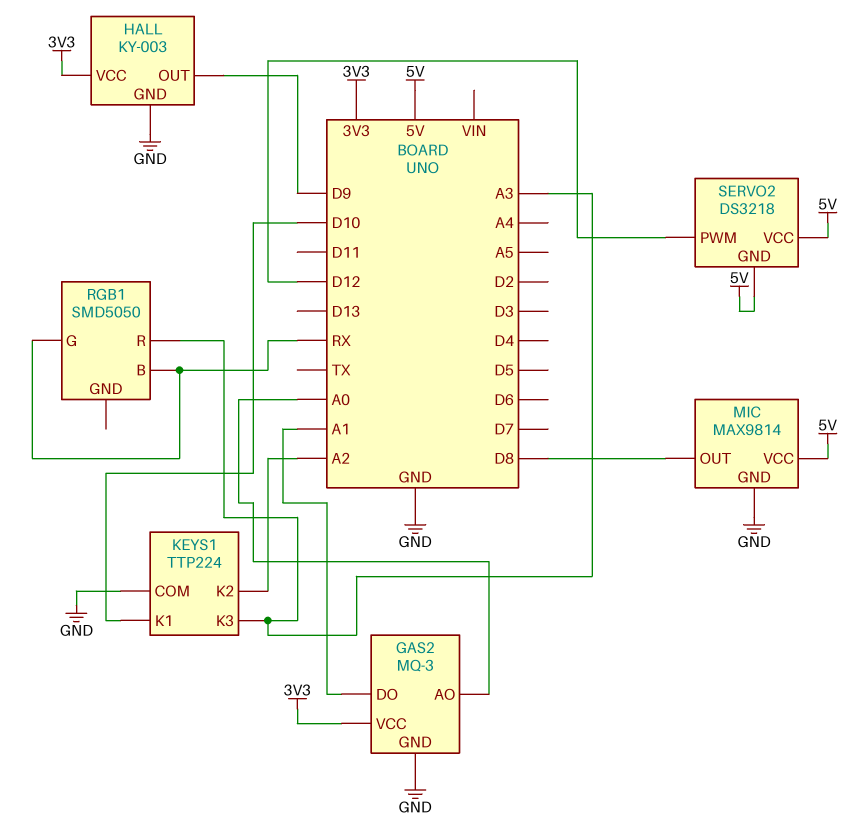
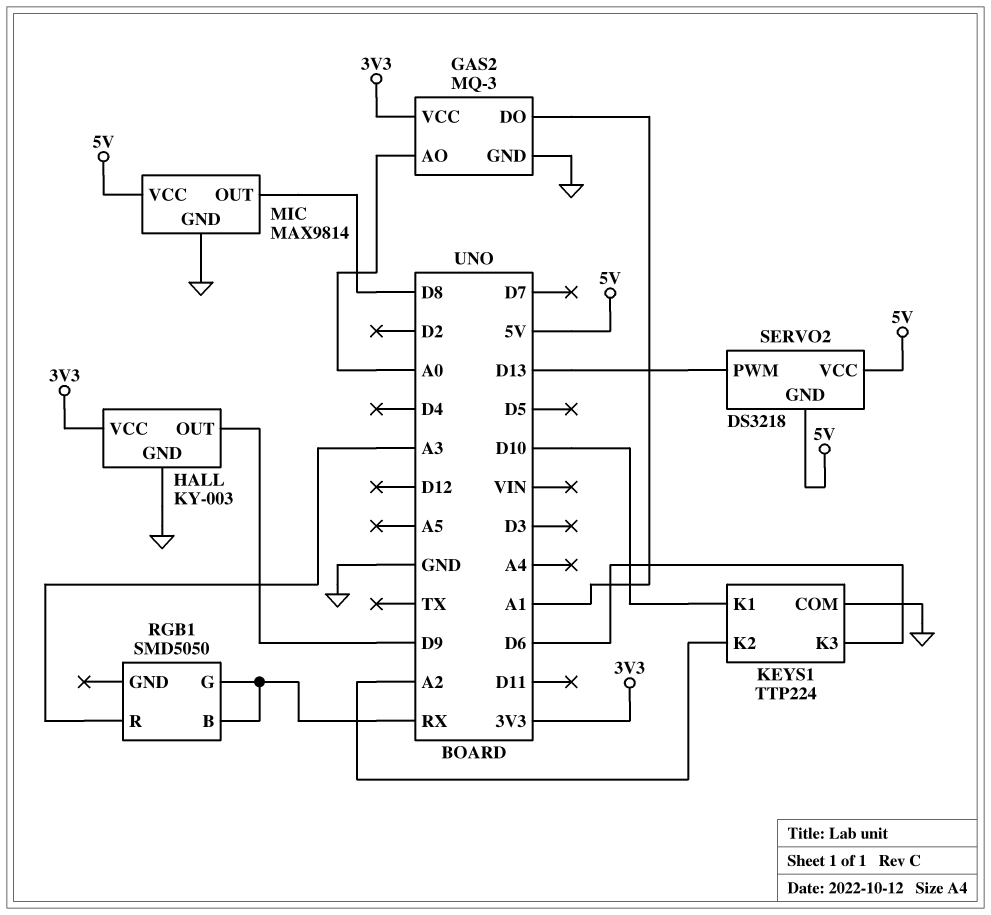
KEYS1 pin K3: A3 -> D6
SERVO2 pin PWM: D12 -> D13

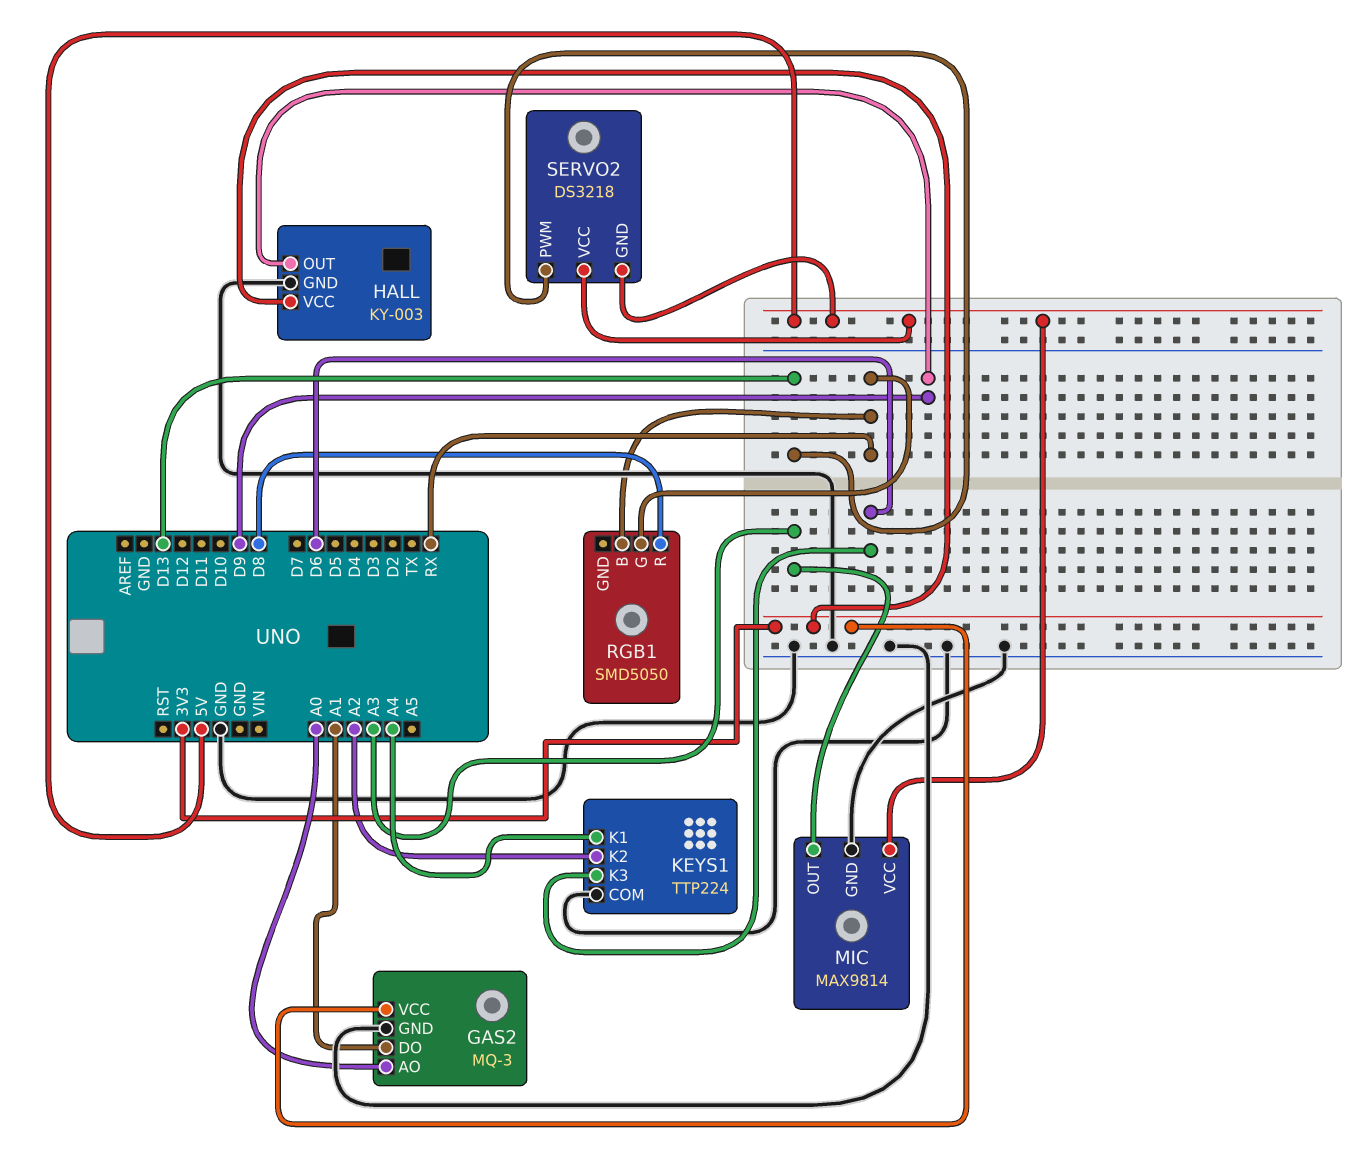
KEYS1 pin K1: D10 -> A4
MIC pin OUT: D8 -> A3
RGB1 pin R: A3 -> D8

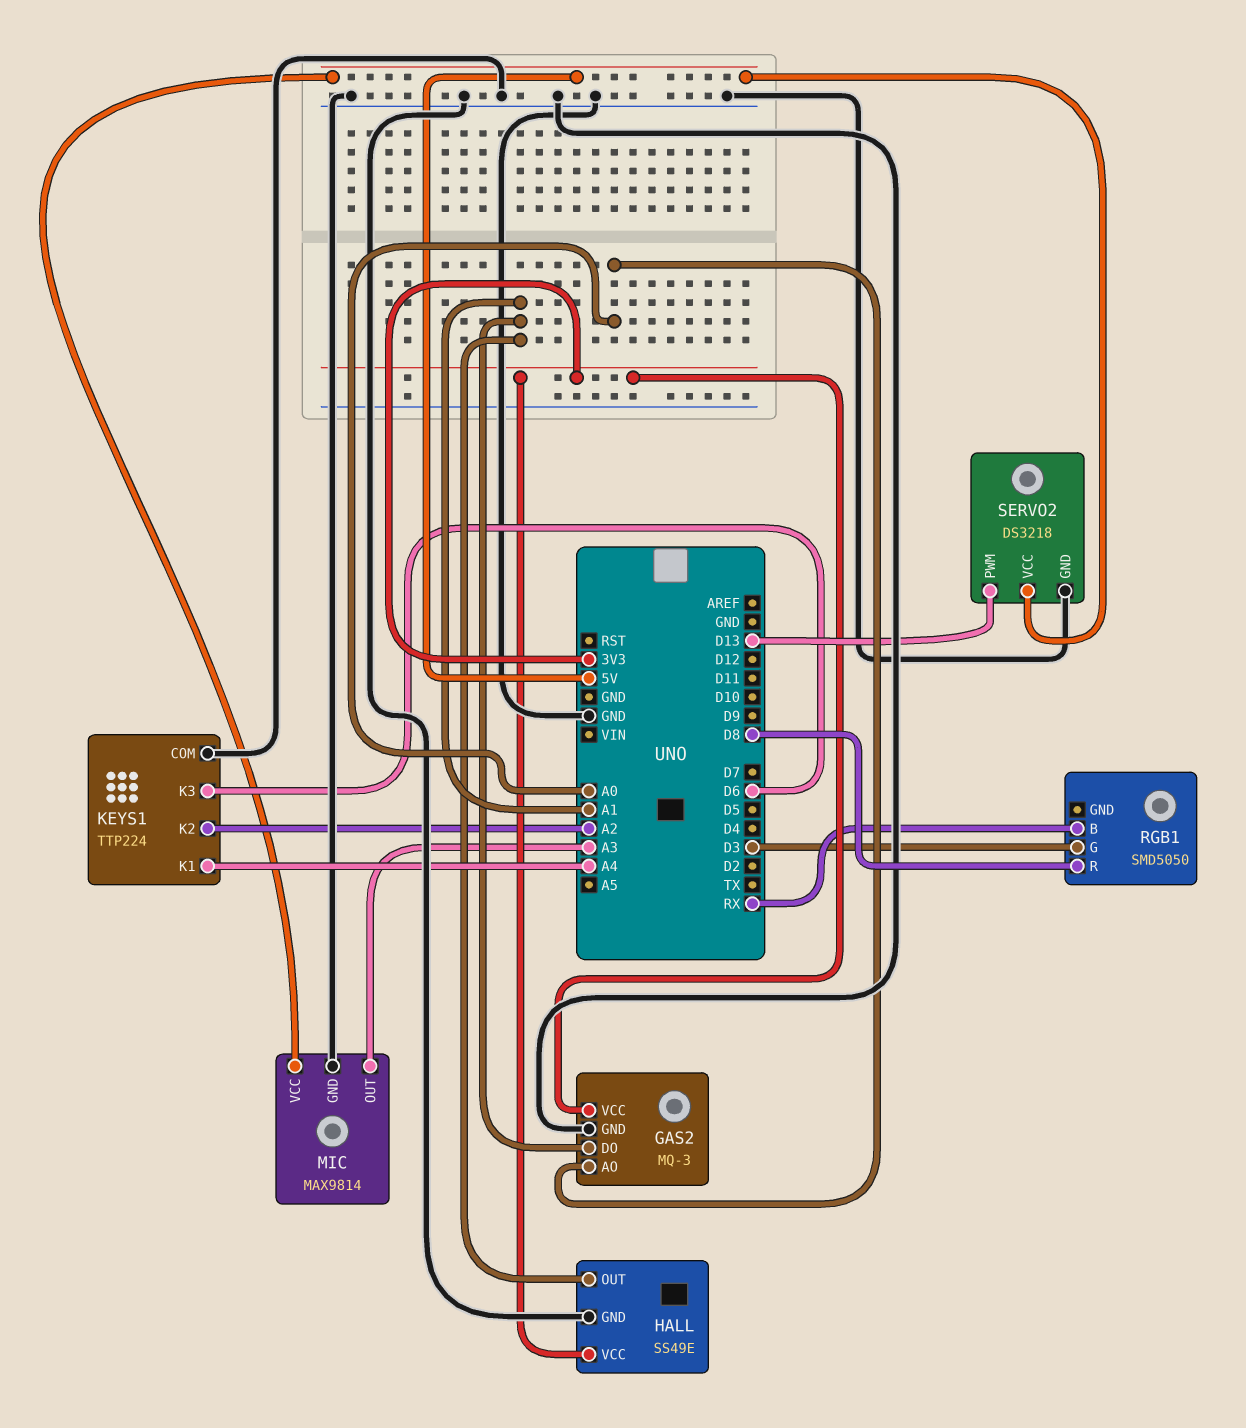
HALL: KY-003 -> SS49E
HALL pin OUT: D9 -> A1
RGB1 pin G: RX -> D3
SERVO2 pin GND: 5V -> GND

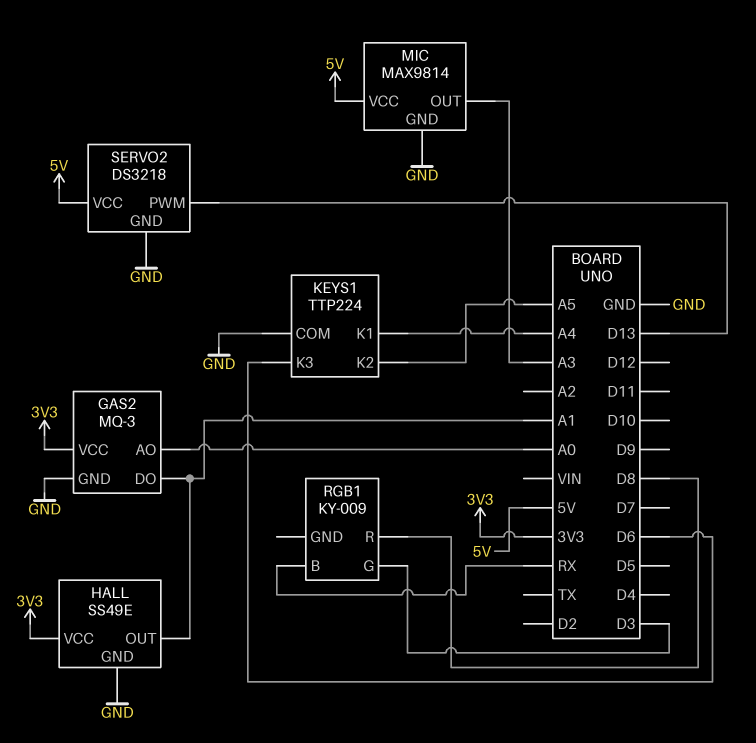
KEYS1 pin K2: A2 -> A5
RGB1: SMD5050 -> KY-009

